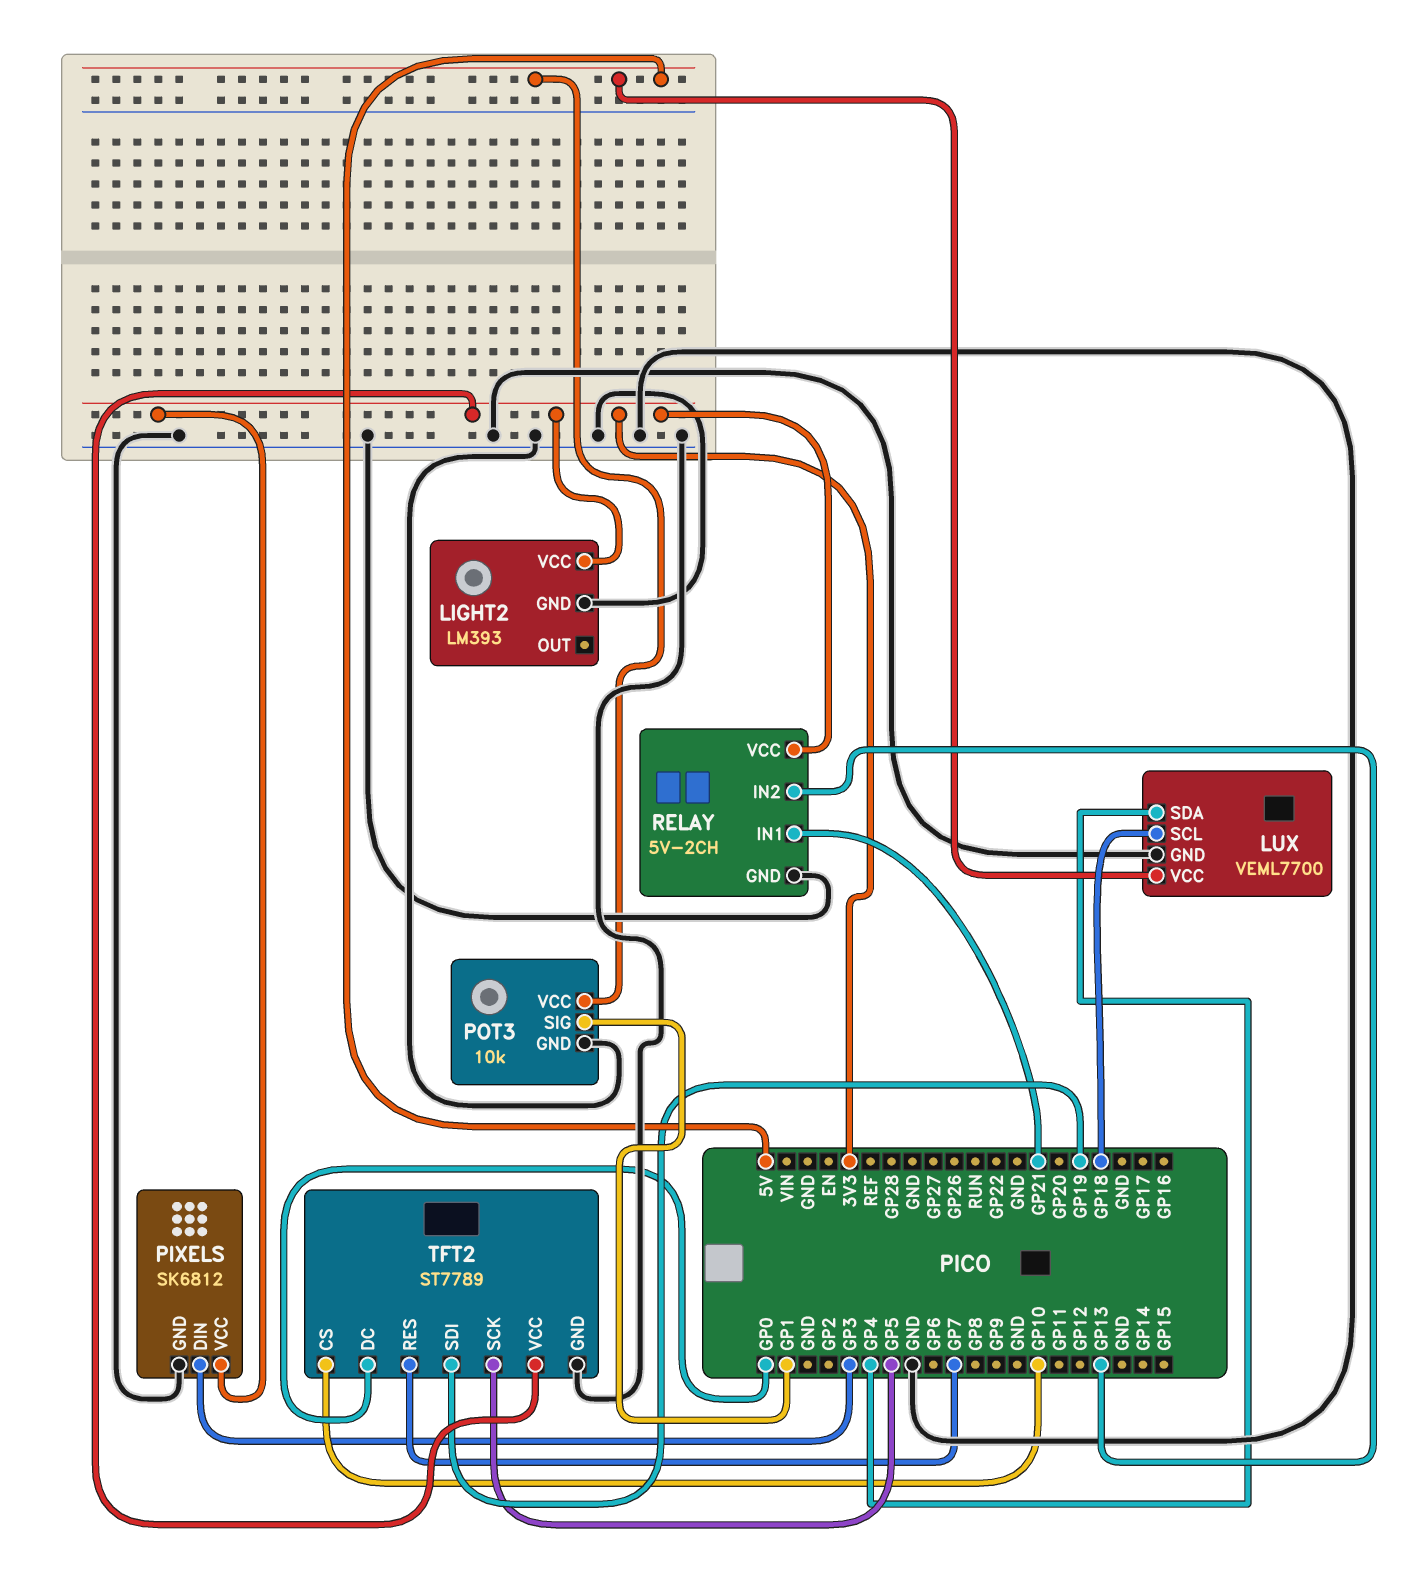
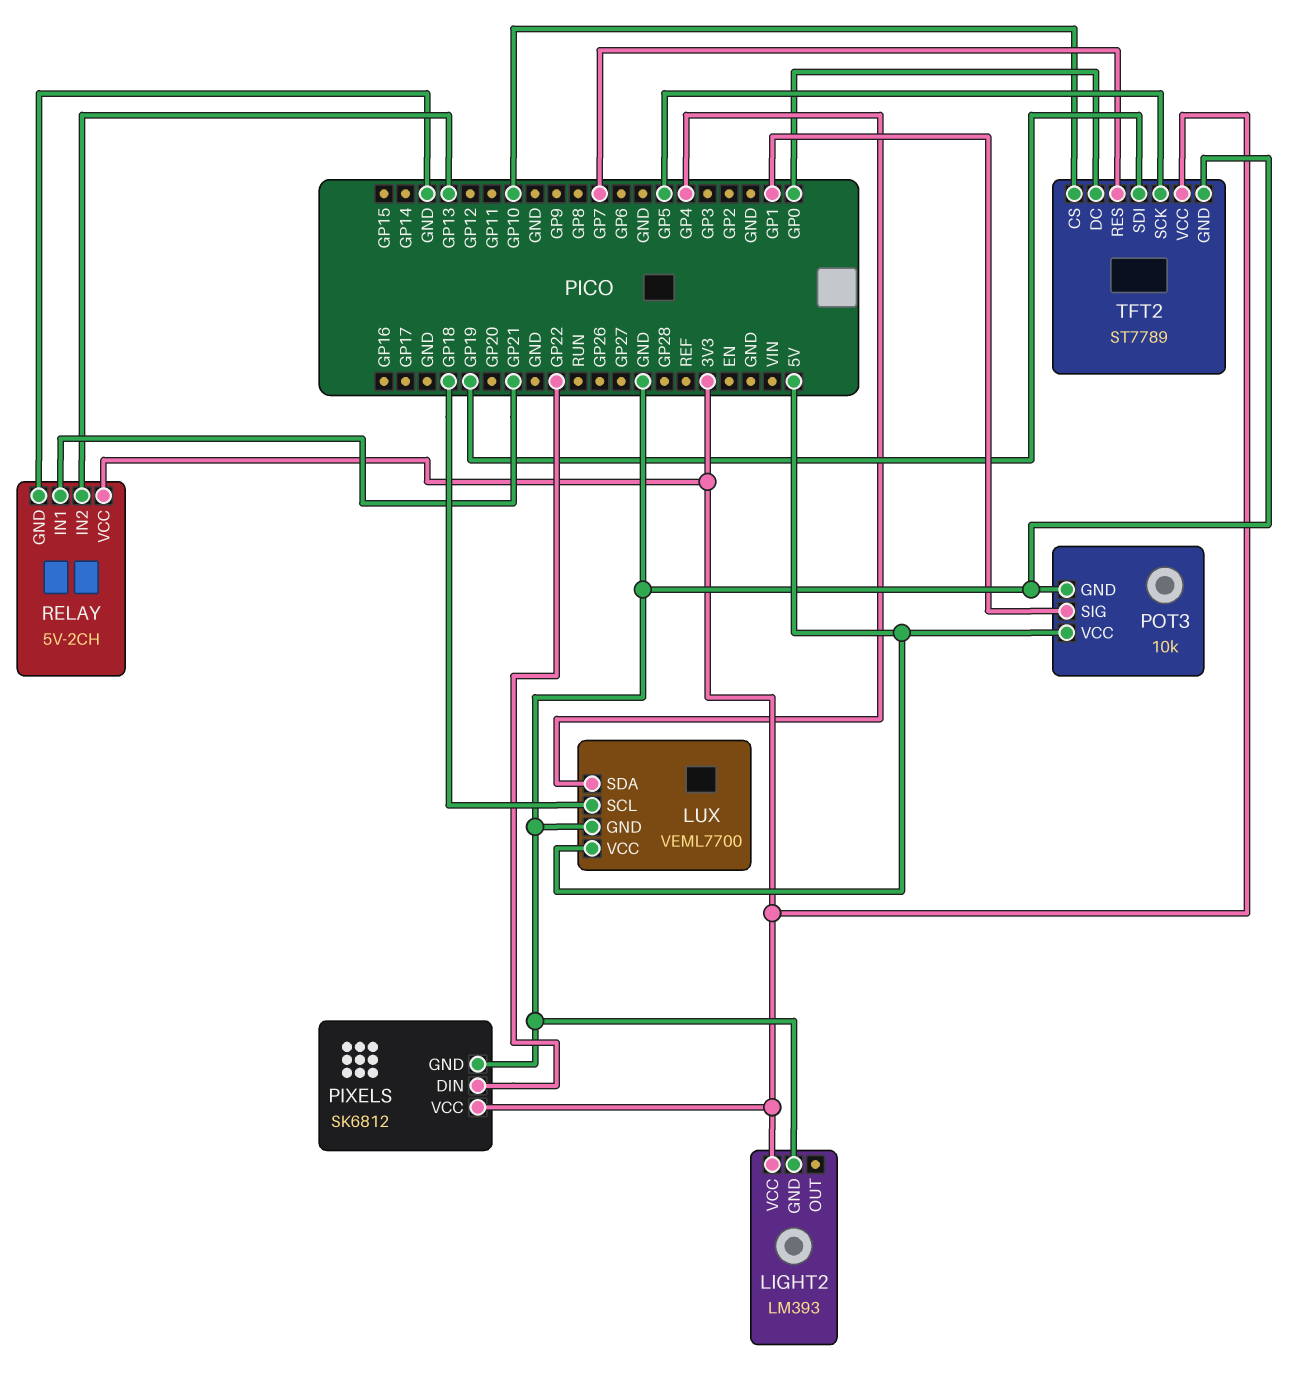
PIXELS pin DIN: GP3 -> GP22

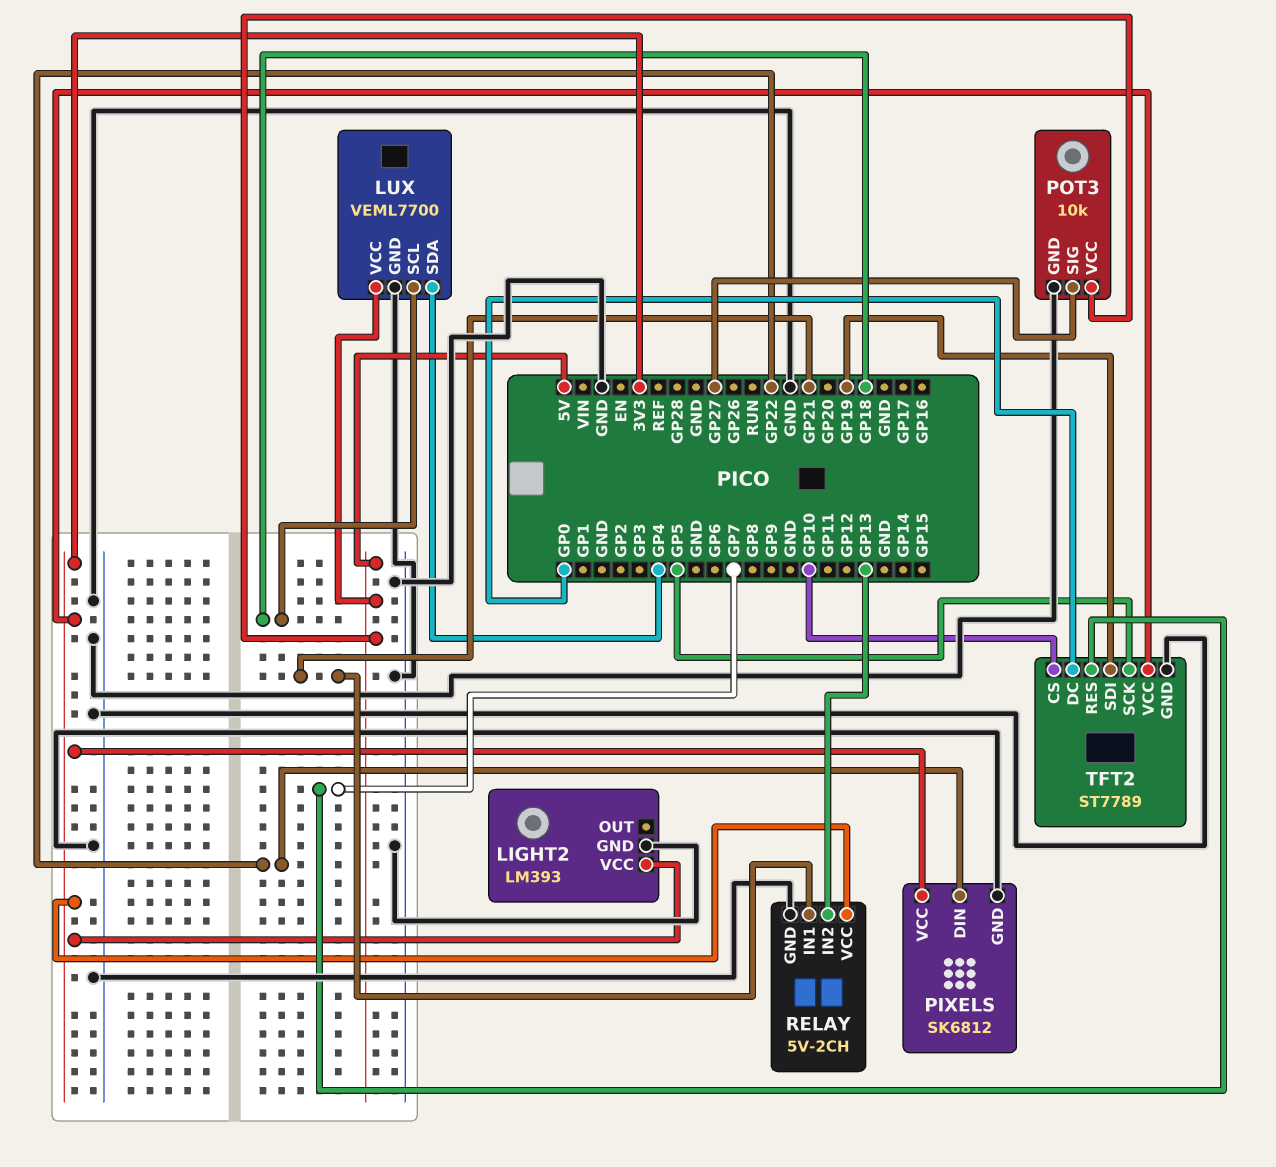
POT3 pin SIG: GP1 -> GP27

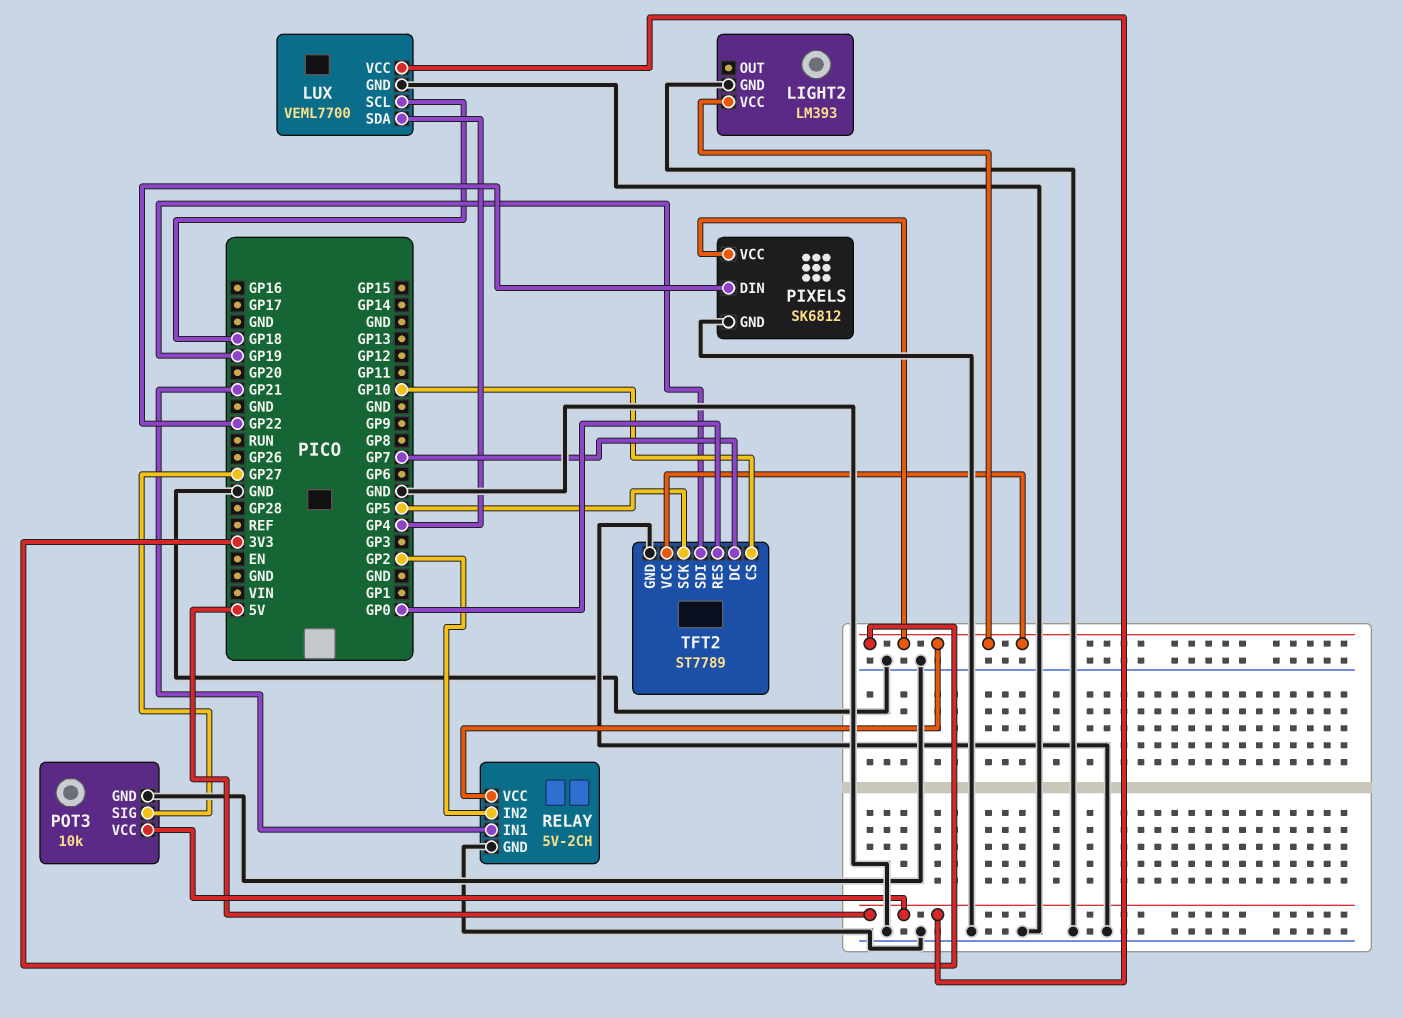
RELAY pin IN2: GP13 -> GP2
TFT2 pin DC: GP0 -> GP7
TFT2 pin RES: GP7 -> GP0

